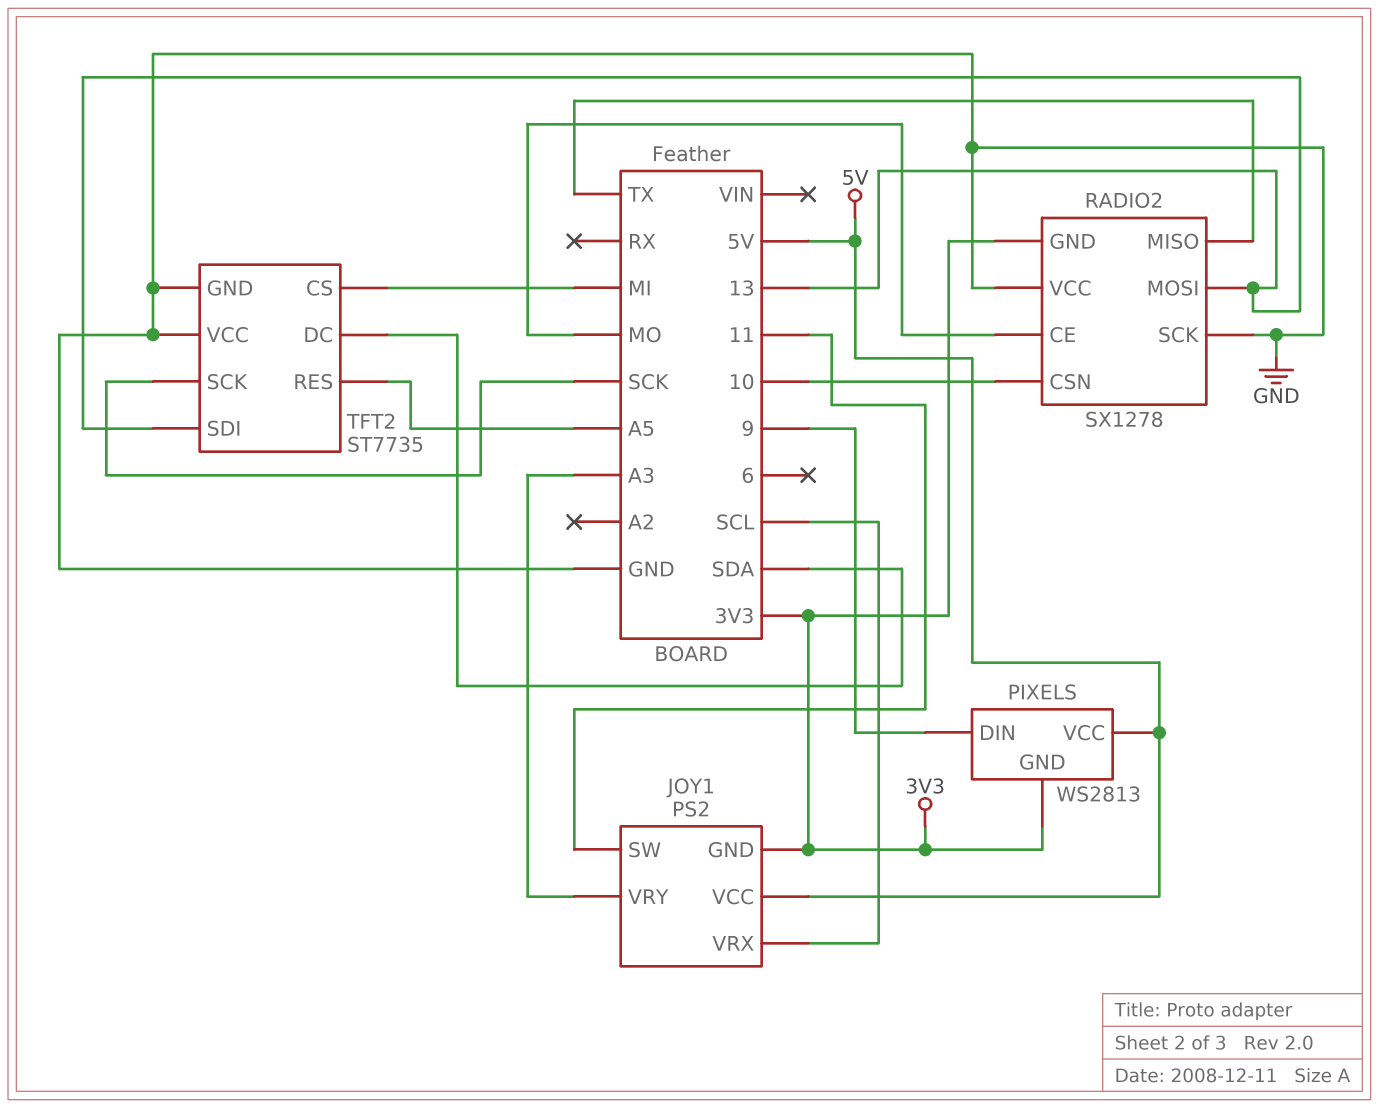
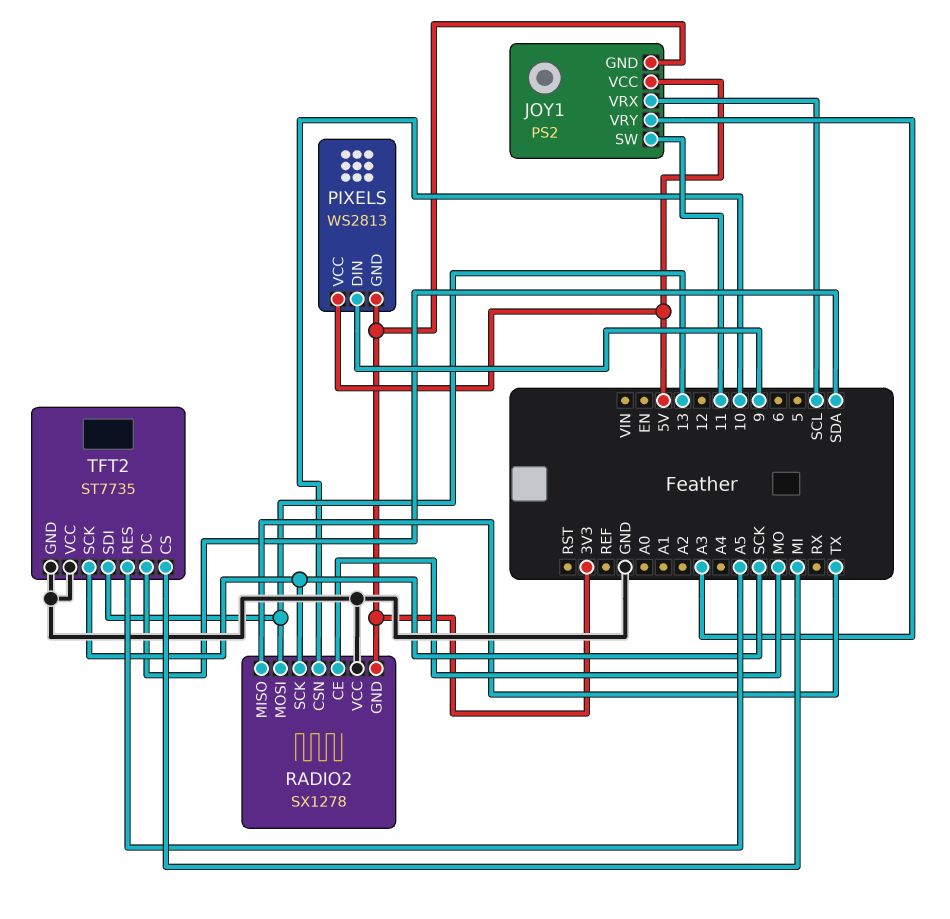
RADIO2 pin SCK: GND -> SCK

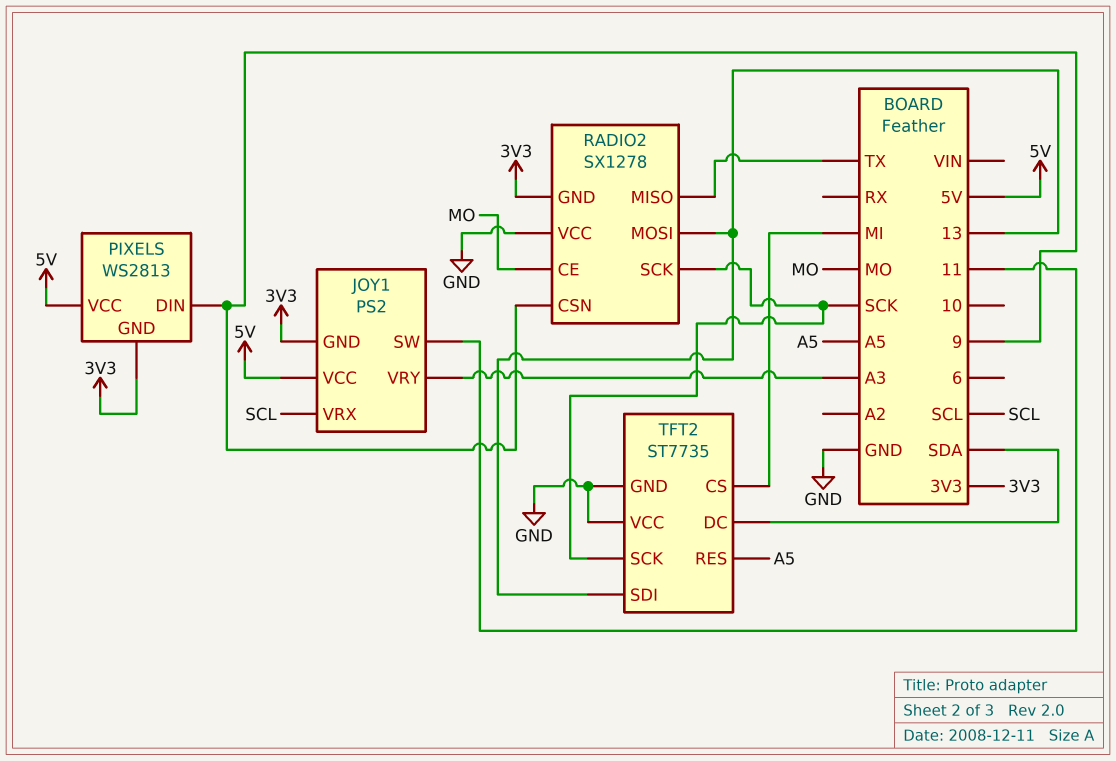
RADIO2 pin CSN: 10 -> 9

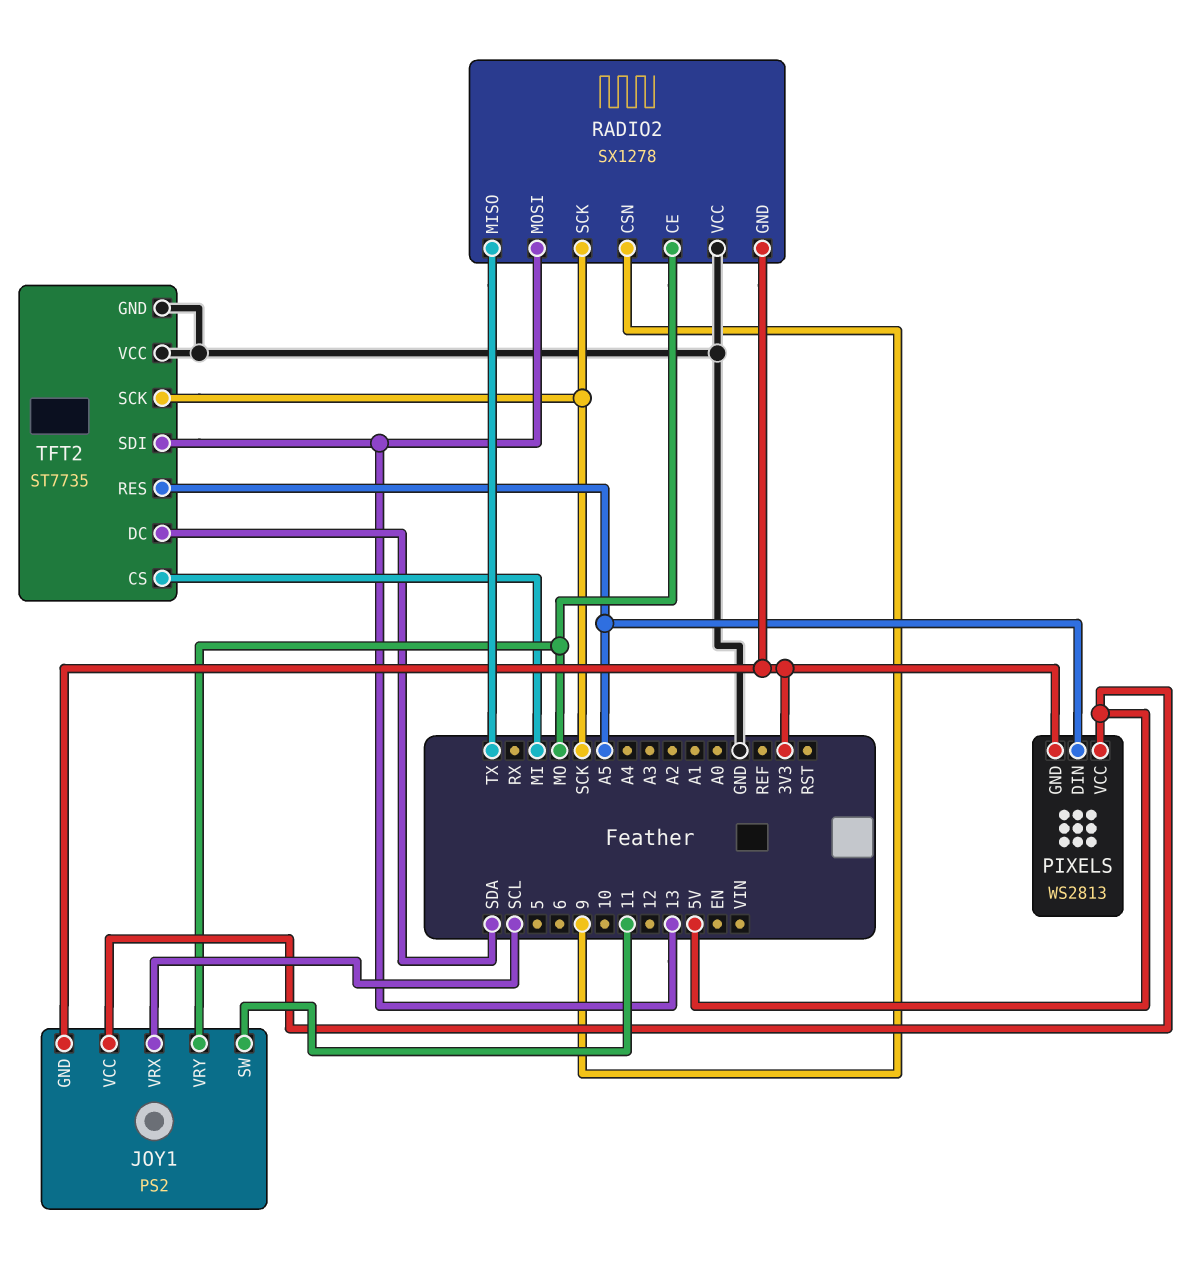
JOY1 pin VRY: A3 -> MO
PIXELS pin DIN: 9 -> A5

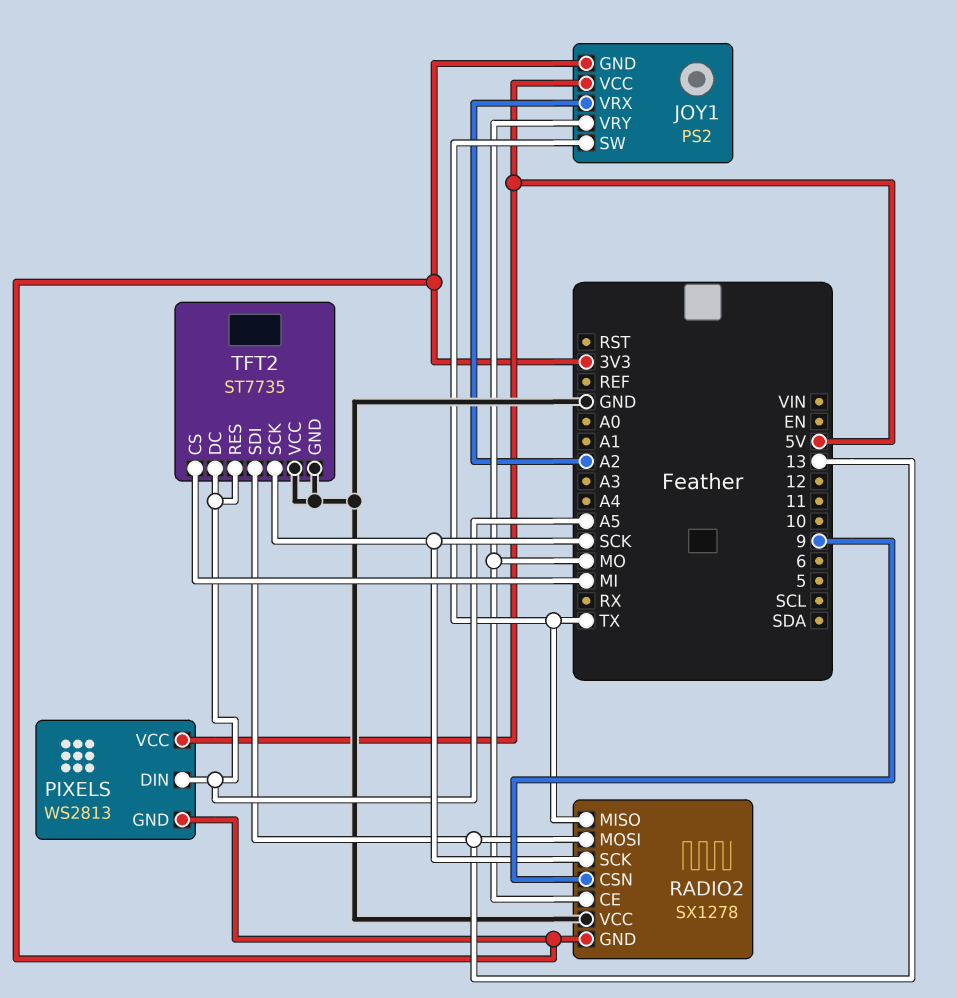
JOY1 pin SW: 11 -> TX
JOY1 pin VRX: SCL -> A2
TFT2 pin DC: SDA -> A5

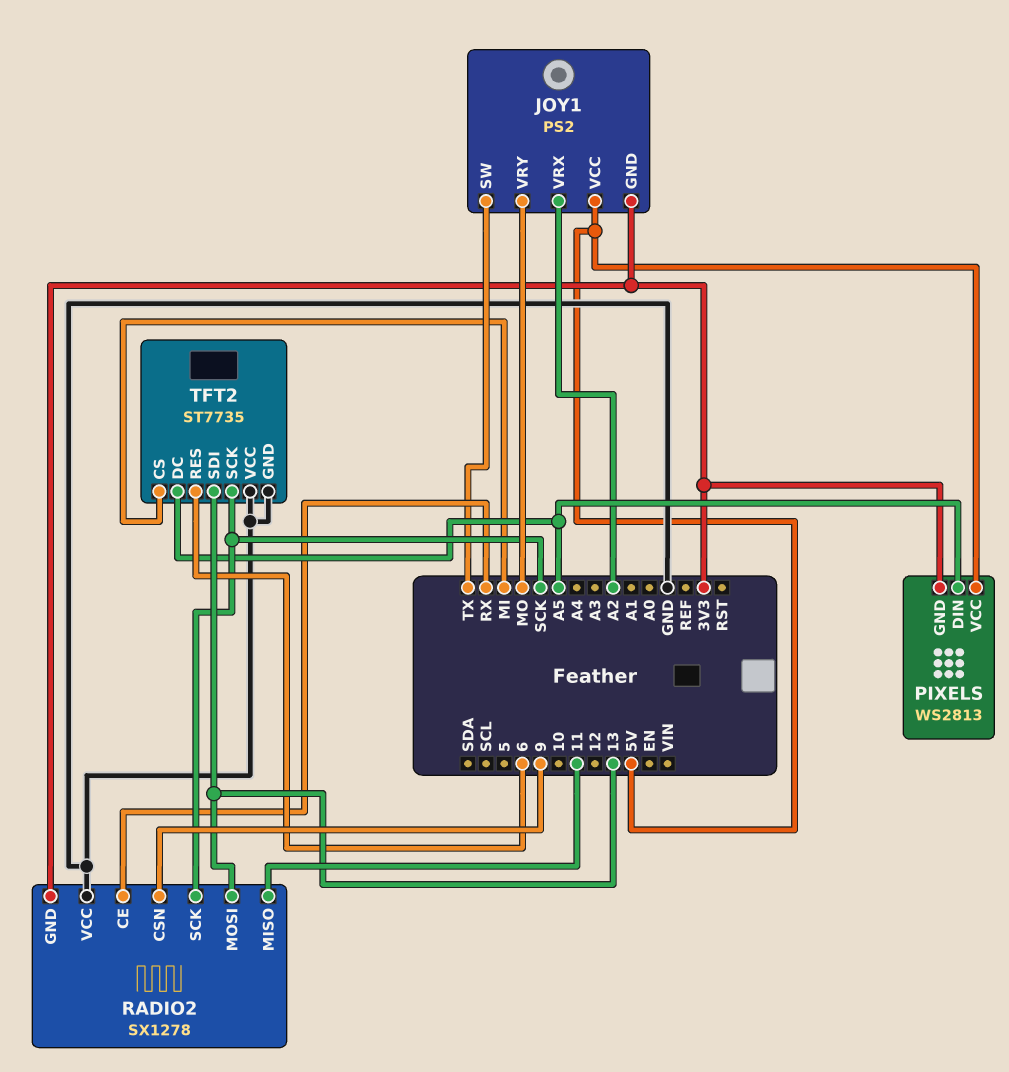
RADIO2 pin CE: MO -> RX
RADIO2 pin MISO: TX -> 11
TFT2 pin RES: A5 -> 6

